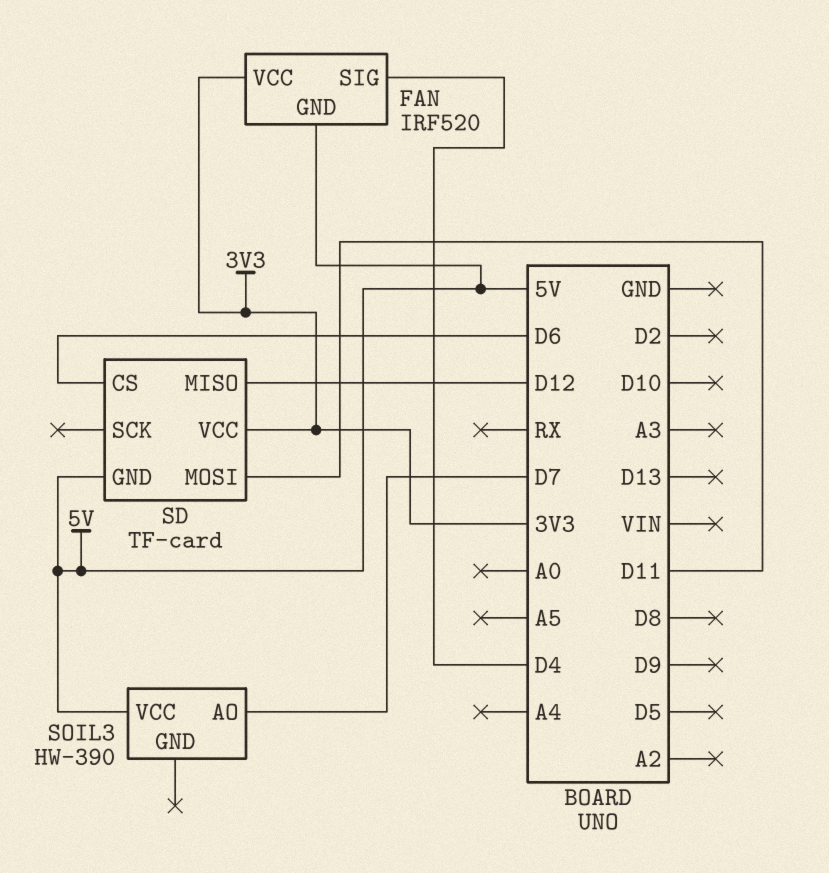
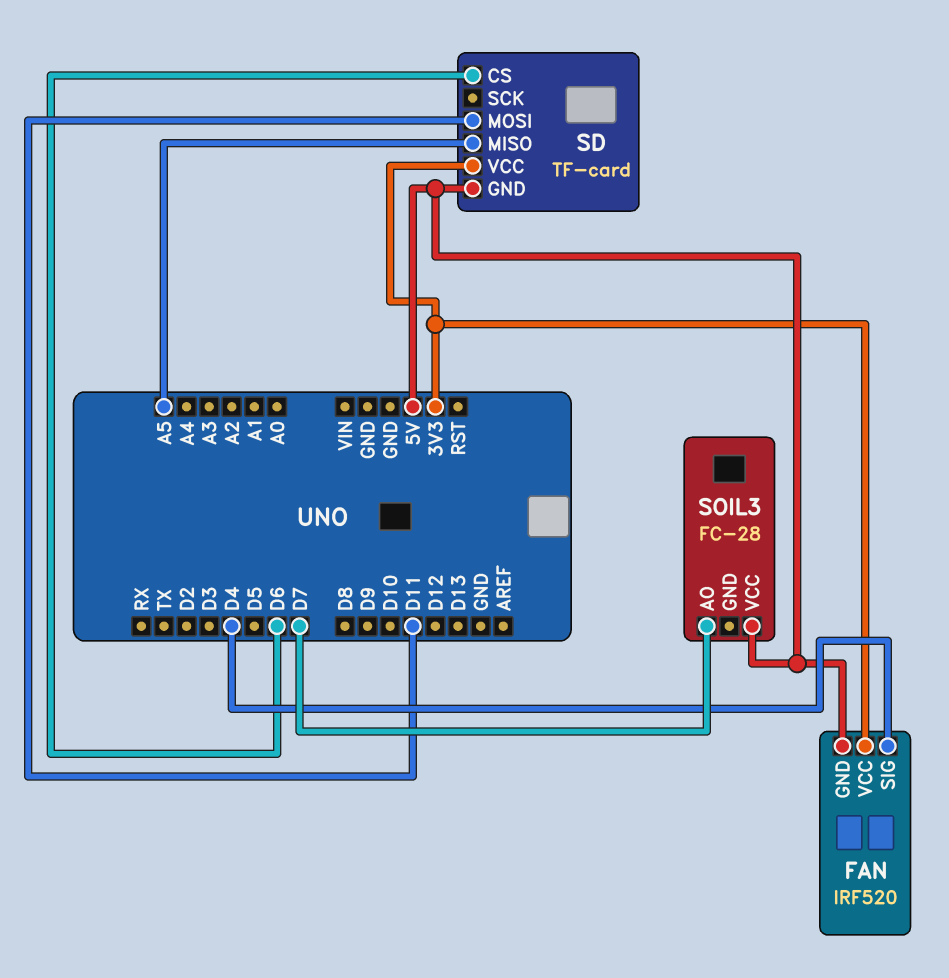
SD pin MISO: D12 -> A5
SOIL3: HW-390 -> FC-28

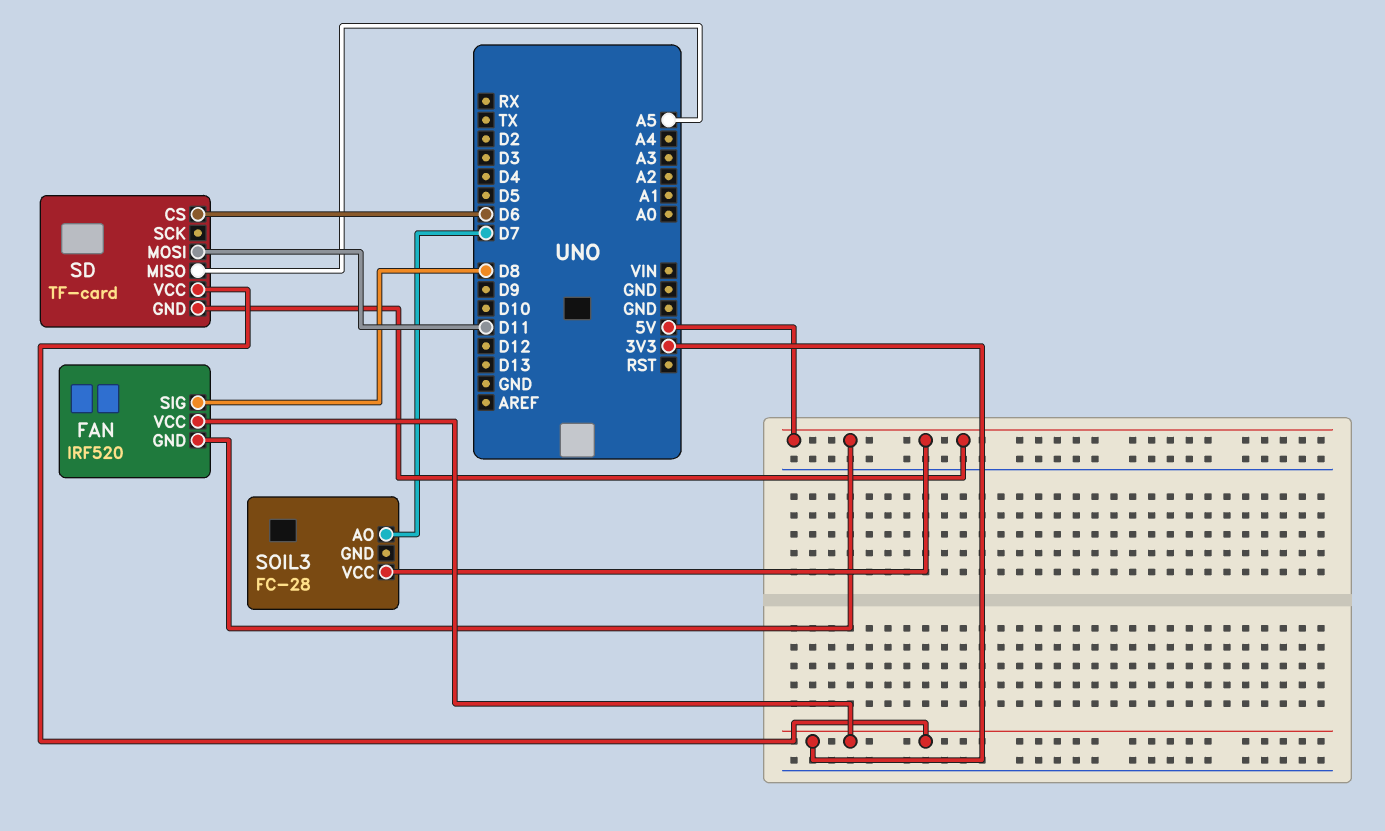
FAN pin SIG: D4 -> D8

